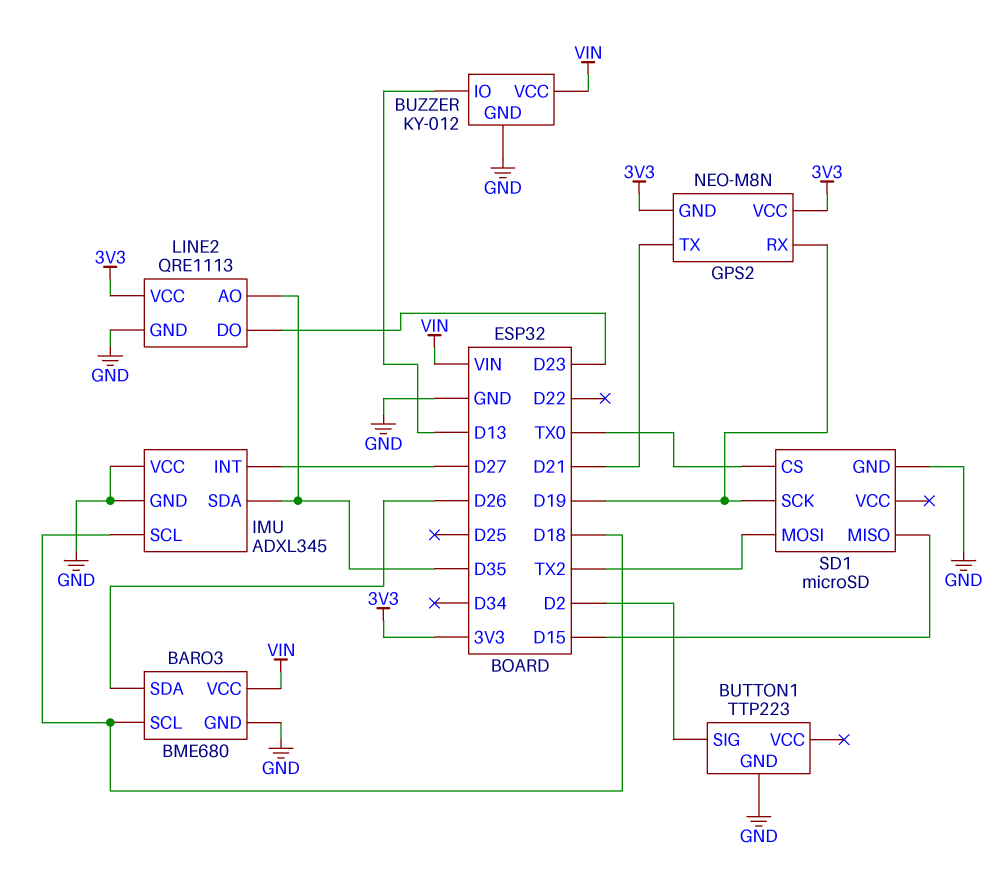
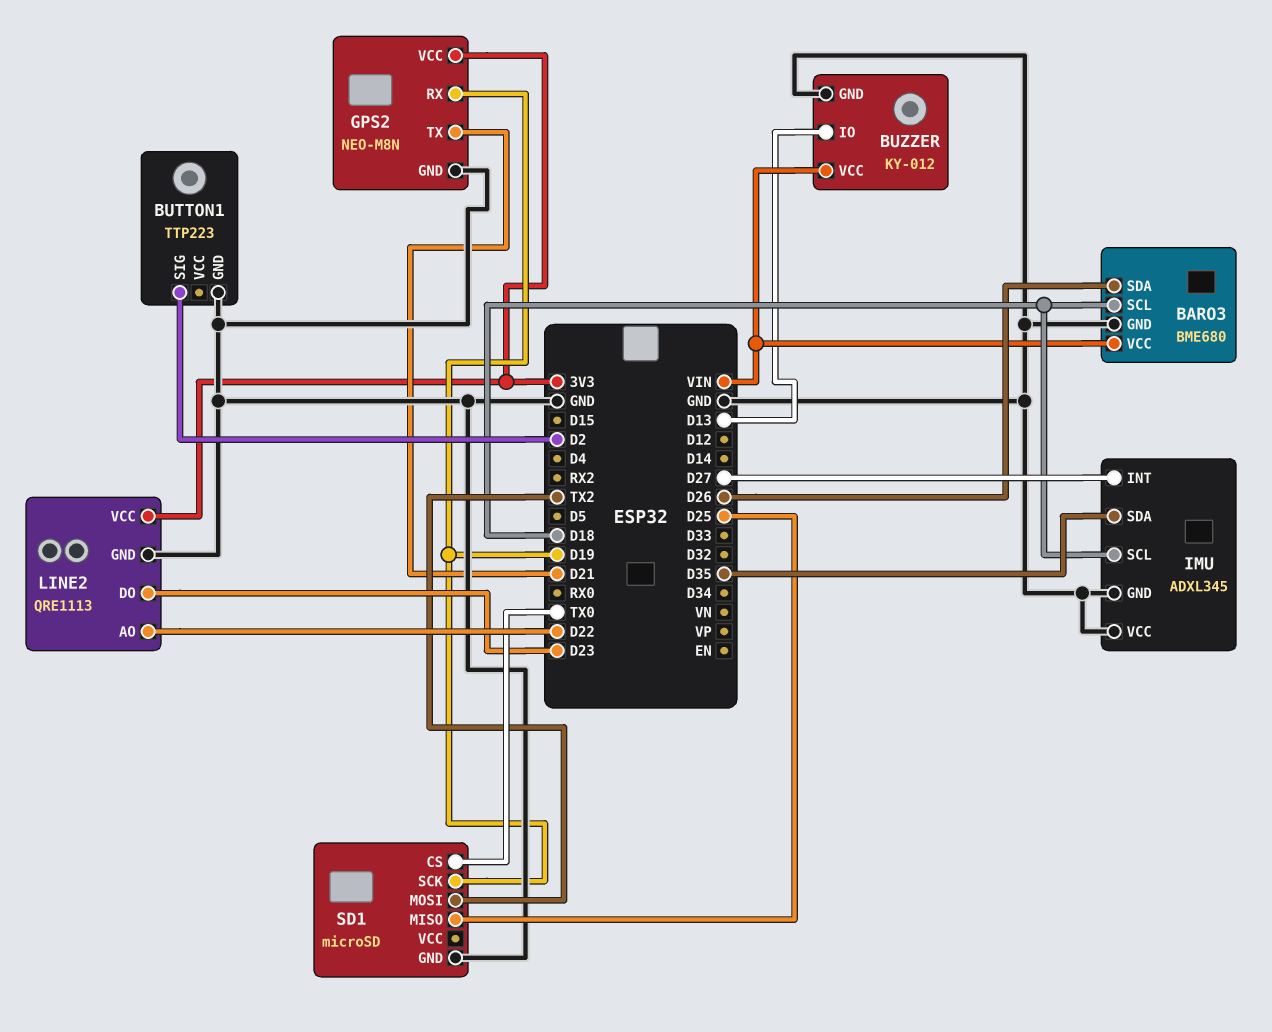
GPS2 pin GND: 3V3 -> GND
LINE2 pin AO: D35 -> D22
SD1 pin MISO: D15 -> D25

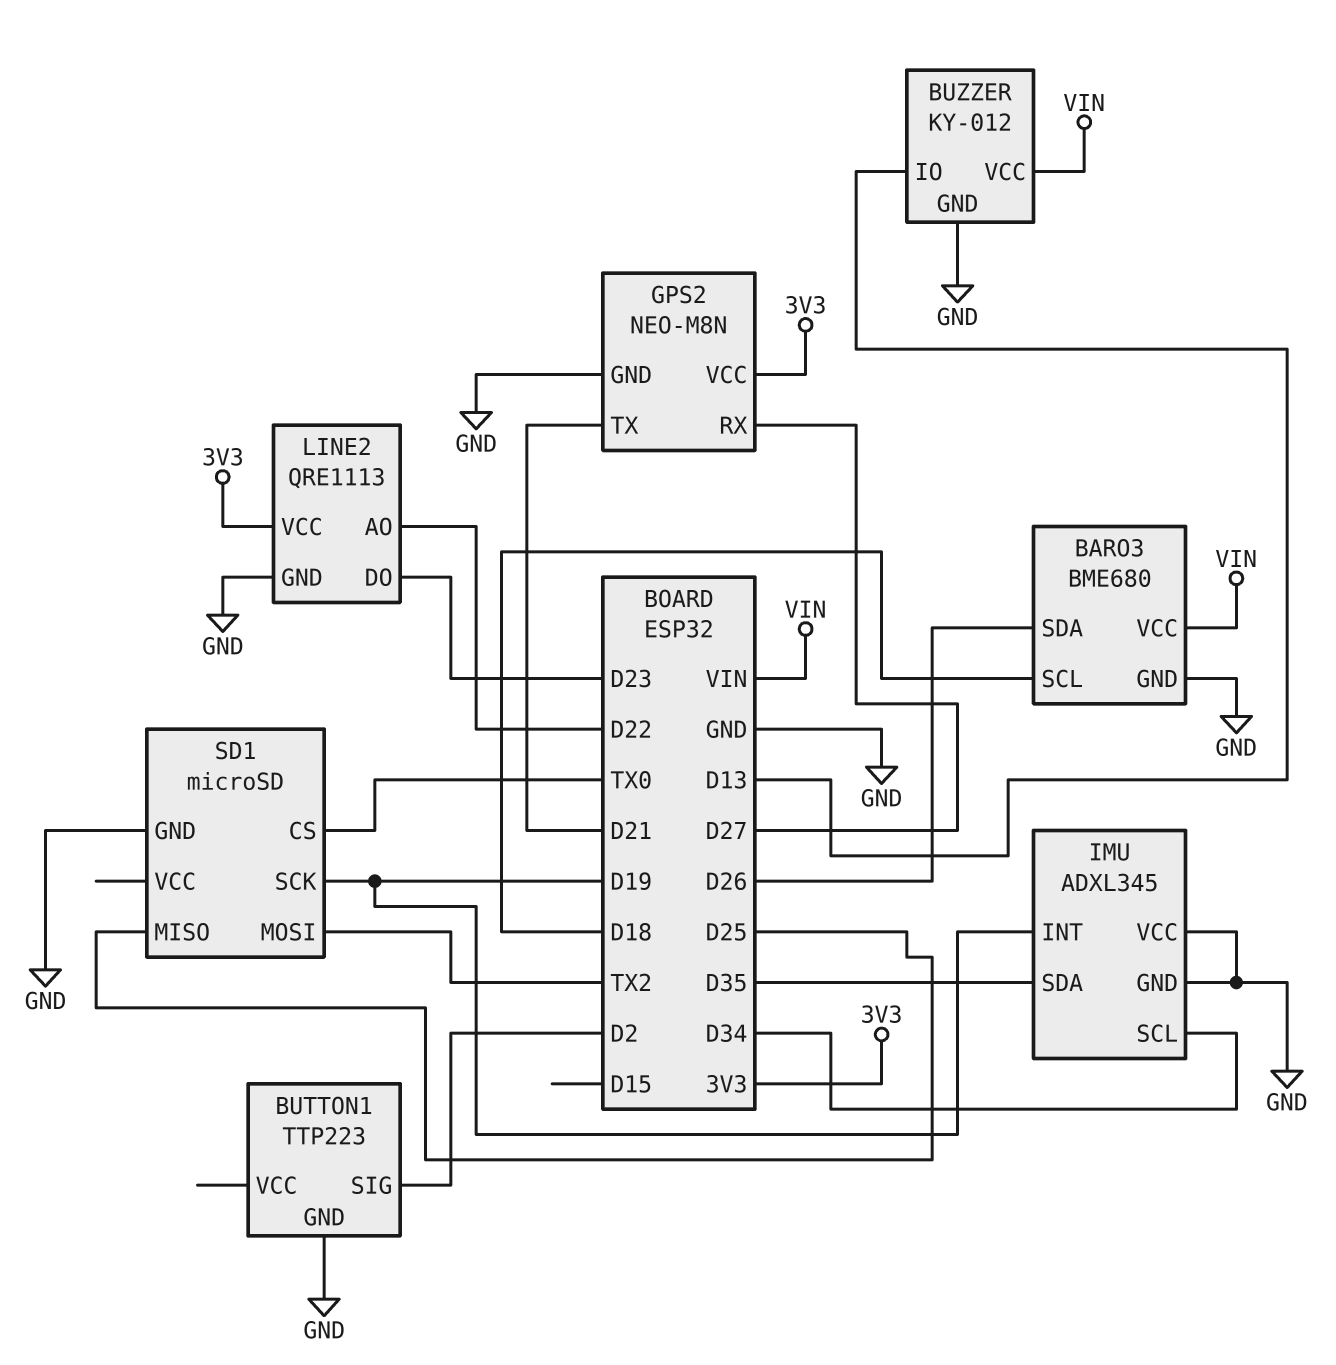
GPS2 pin RX: D19 -> D27
IMU pin INT: D27 -> D19
IMU pin SCL: D18 -> D34

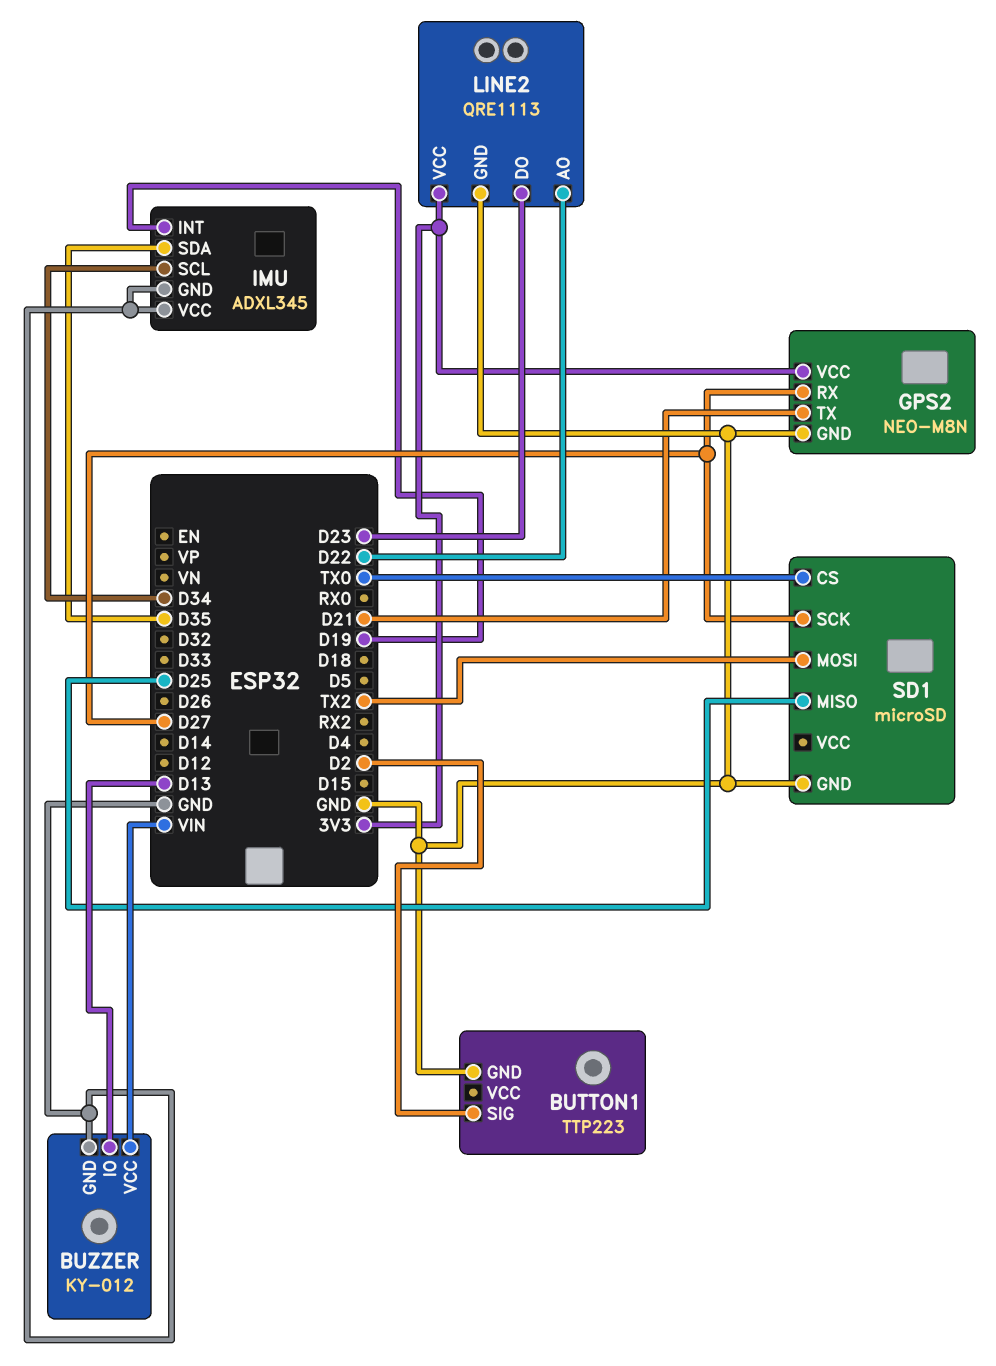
BARO3: BME680 -> none
BARO3 pin GND: GND -> none
BARO3 pin SCL: D18 -> none
BARO3 pin SDA: D26 -> none
BARO3 pin VCC: VIN -> none
SD1 pin SCK: D19 -> D27

